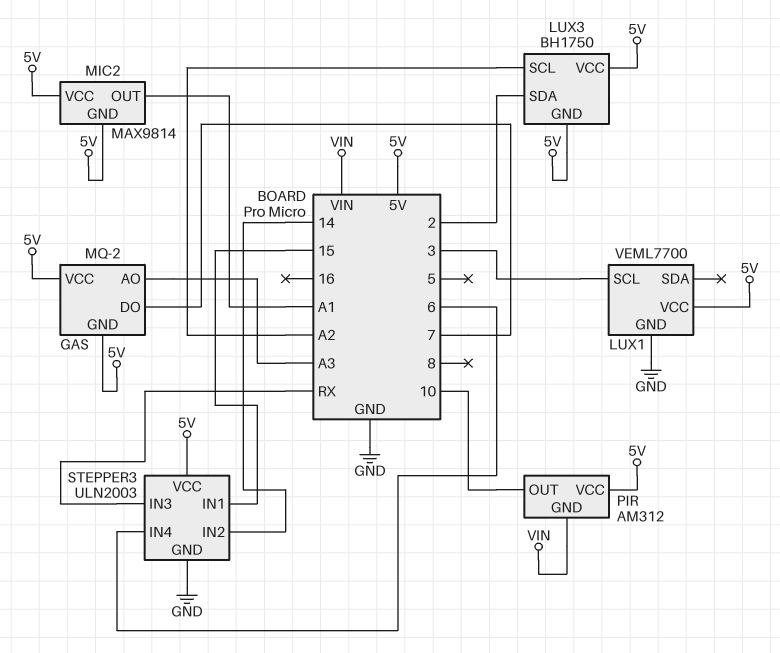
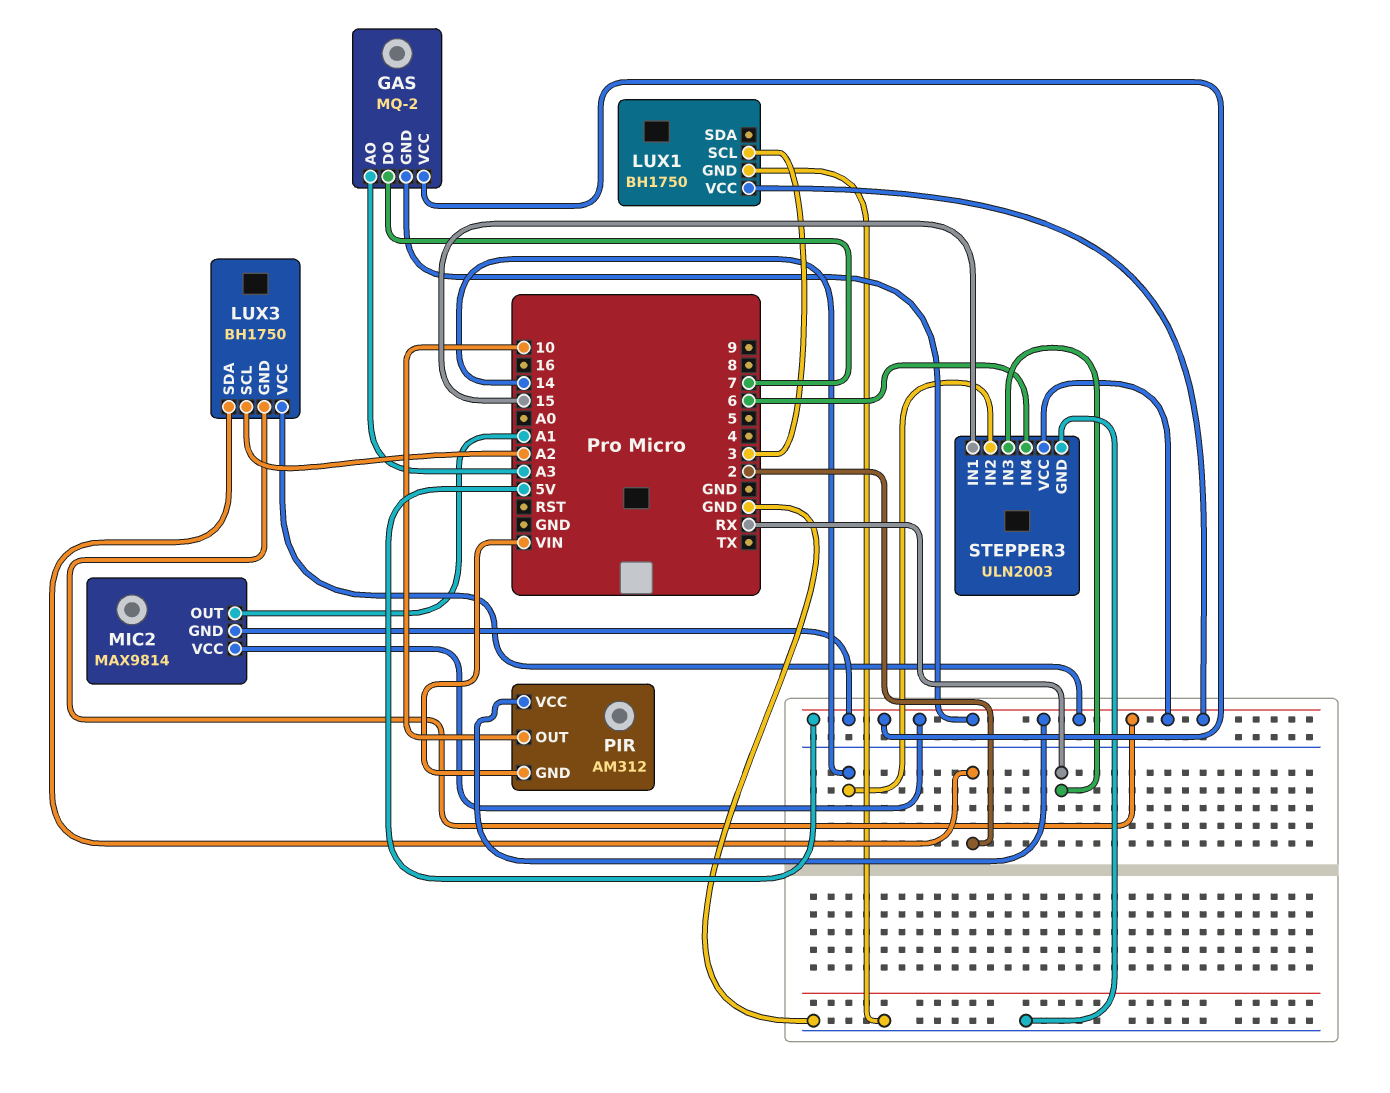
LUX1: VEML7700 -> BH1750

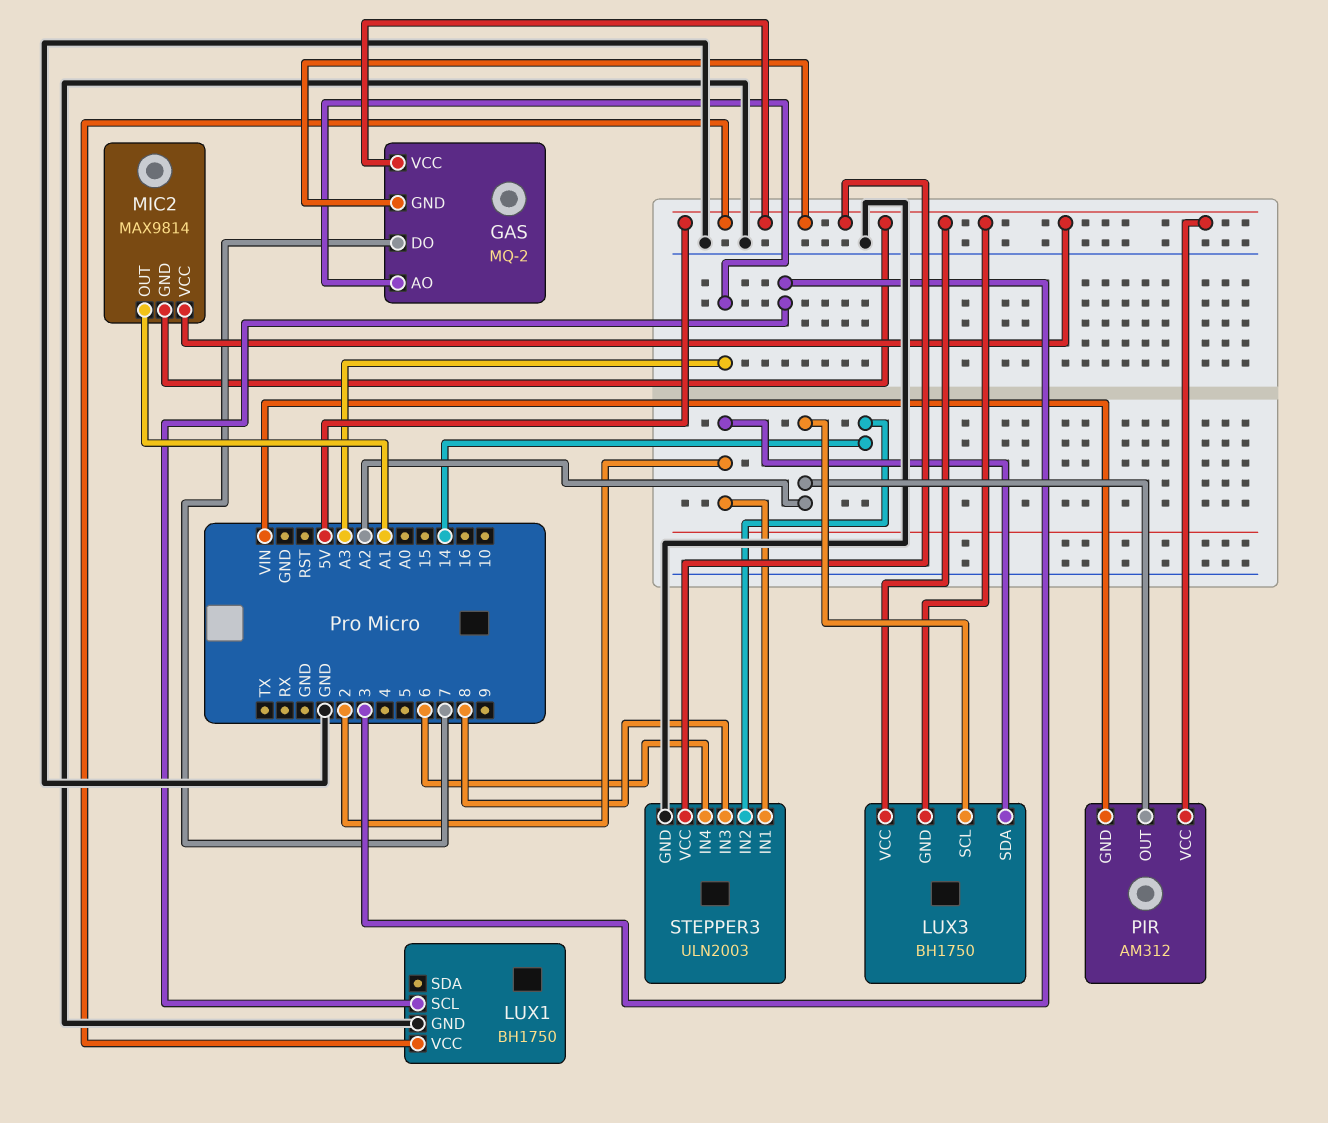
PIR pin OUT: 10 -> A2
STEPPER3 pin IN1: 15 -> 2
STEPPER3 pin IN3: RX -> 8

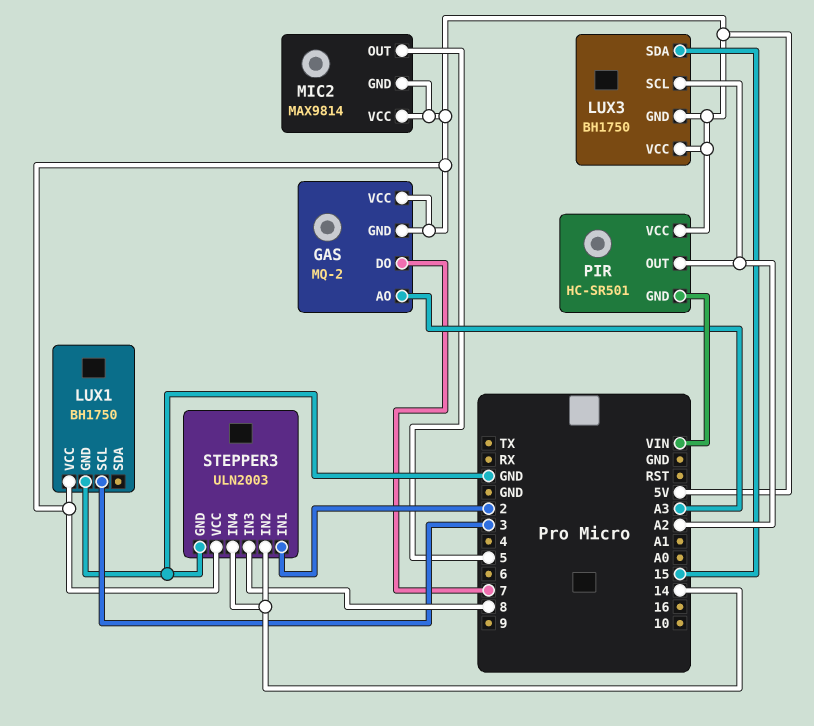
LUX3 pin SDA: 2 -> 15
MIC2 pin OUT: A1 -> 5
PIR: AM312 -> HC-SR501
STEPPER3 pin IN4: 6 -> 14

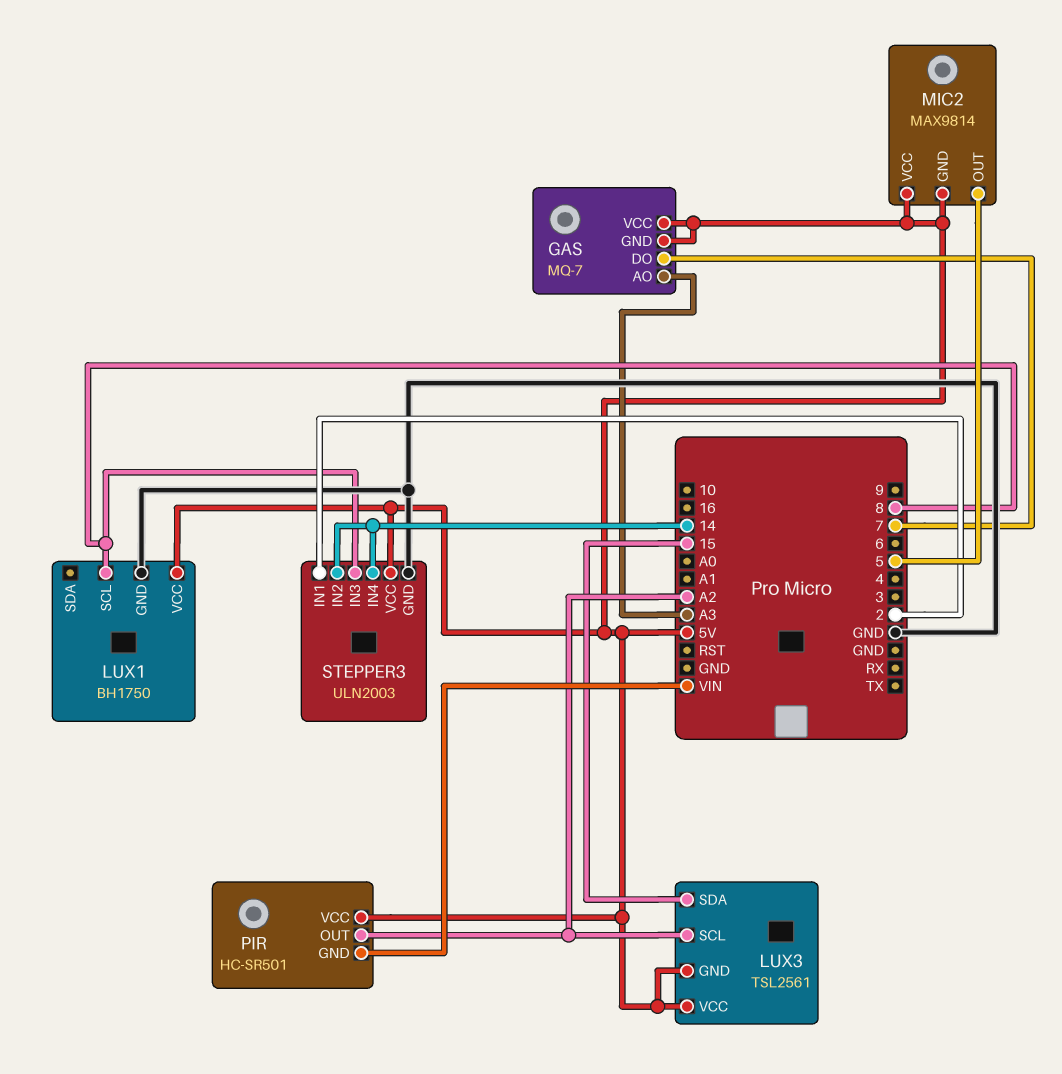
GAS: MQ-2 -> MQ-7
LUX1 pin SCL: 3 -> 8
LUX3: BH1750 -> TSL2561

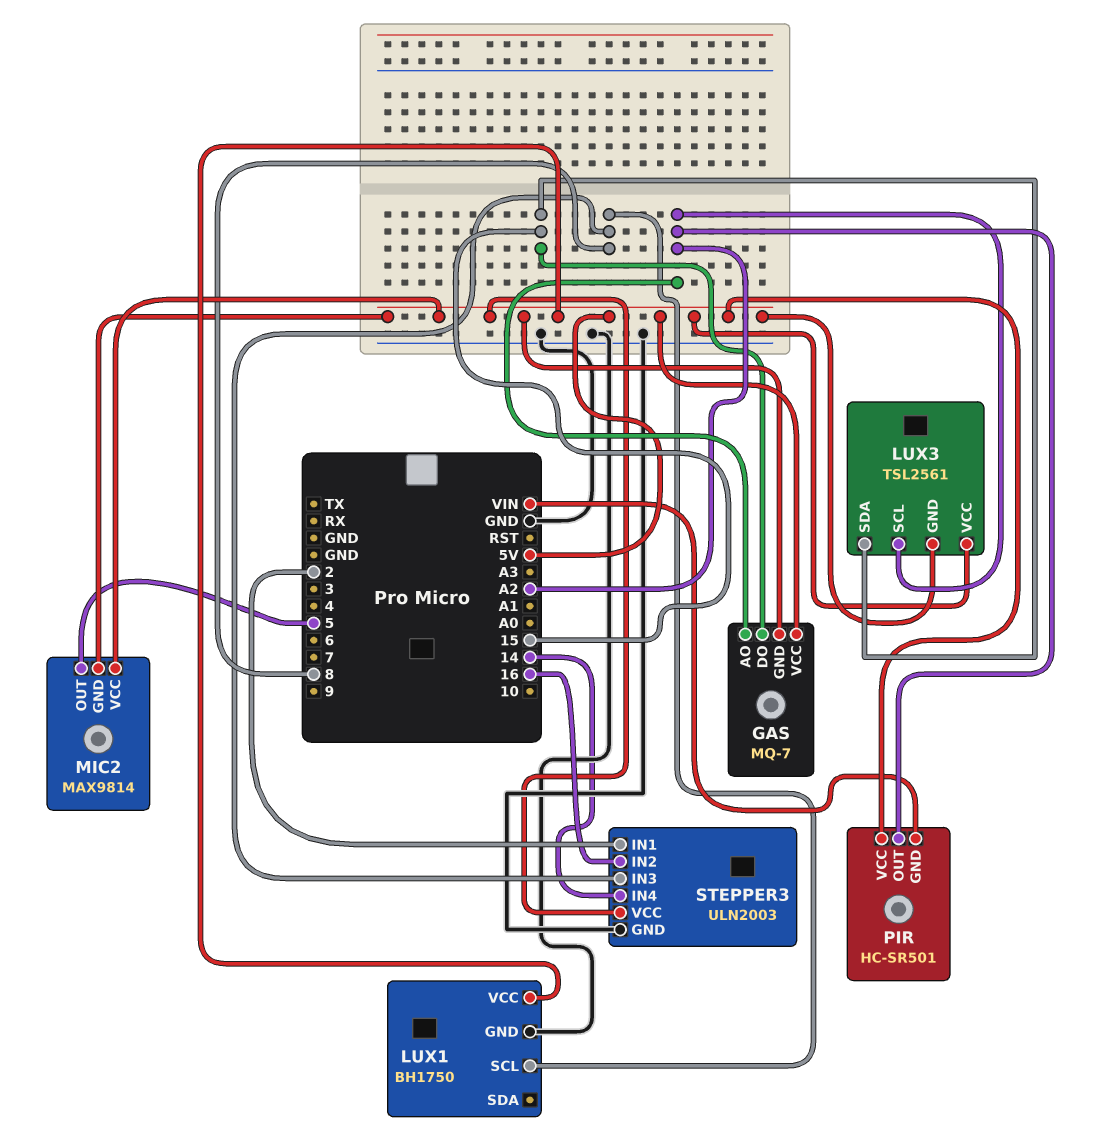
GAS pin AO: A3 -> A2
GAS pin DO: 7 -> 15
STEPPER3 pin IN2: 14 -> 16

